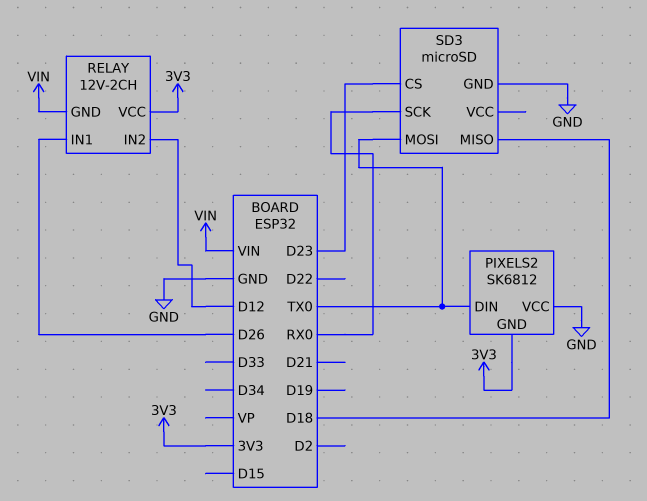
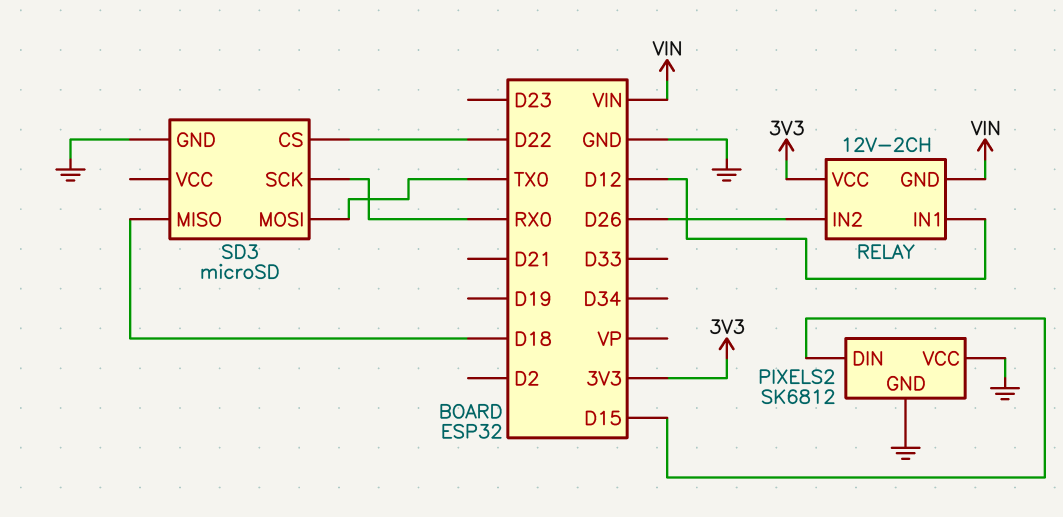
PIXELS2 pin DIN: TX0 -> D15
PIXELS2 pin GND: 3V3 -> GND
RELAY pin IN1: D26 -> D12
RELAY pin IN2: D12 -> D26
SD3 pin CS: D23 -> D22

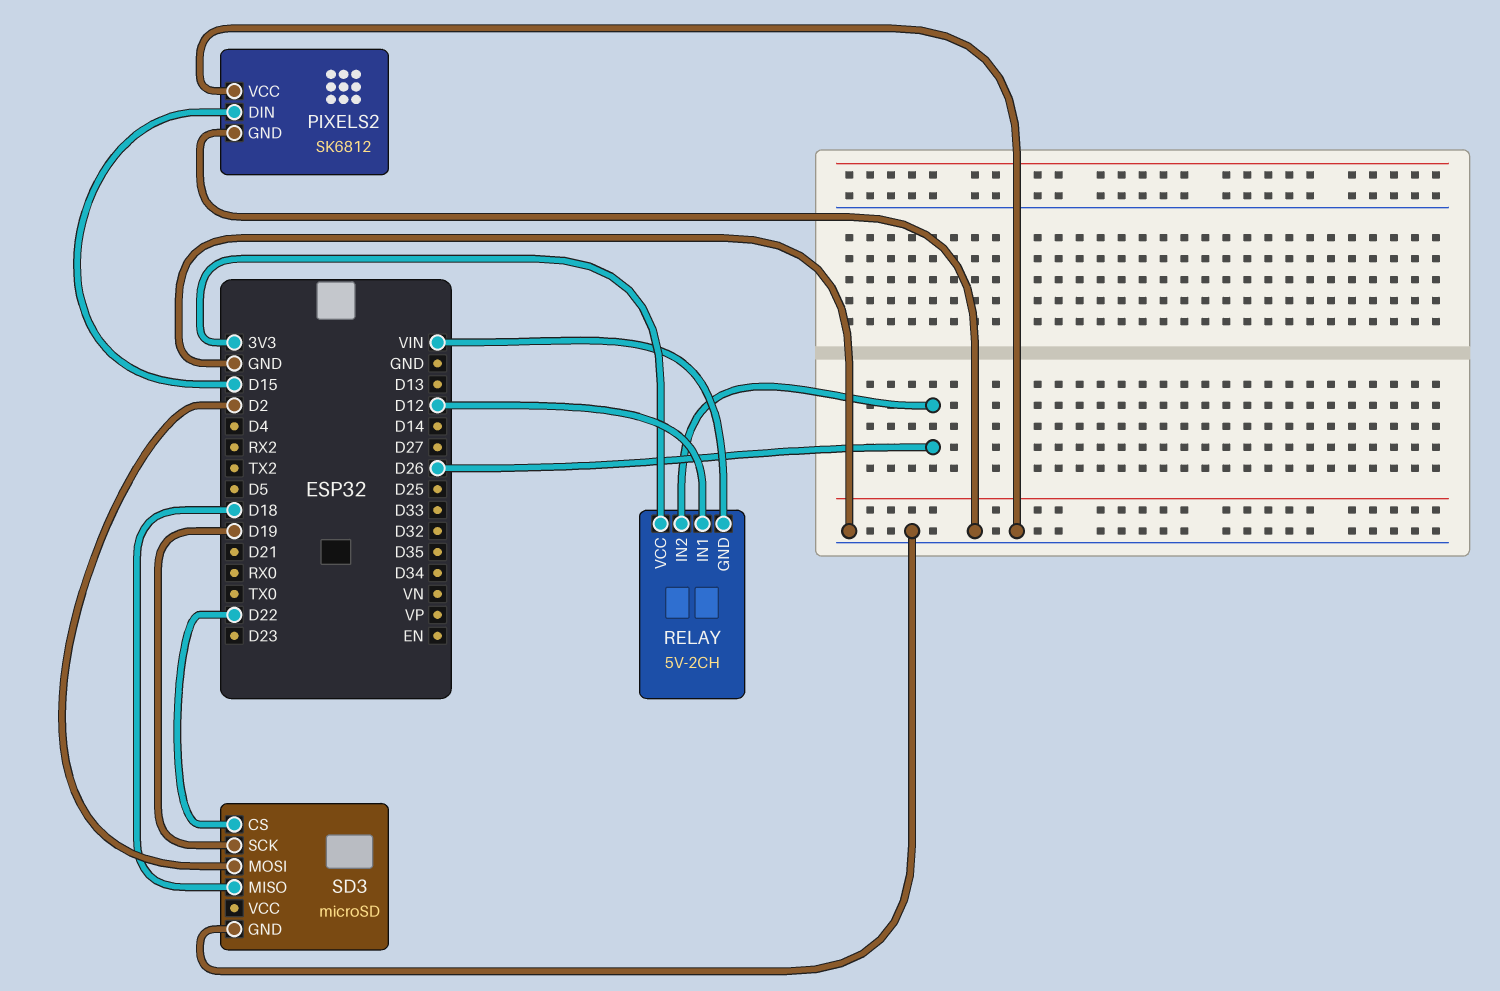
RELAY: 12V-2CH -> 5V-2CH
SD3 pin MOSI: TX0 -> D2
SD3 pin SCK: RX0 -> D19

